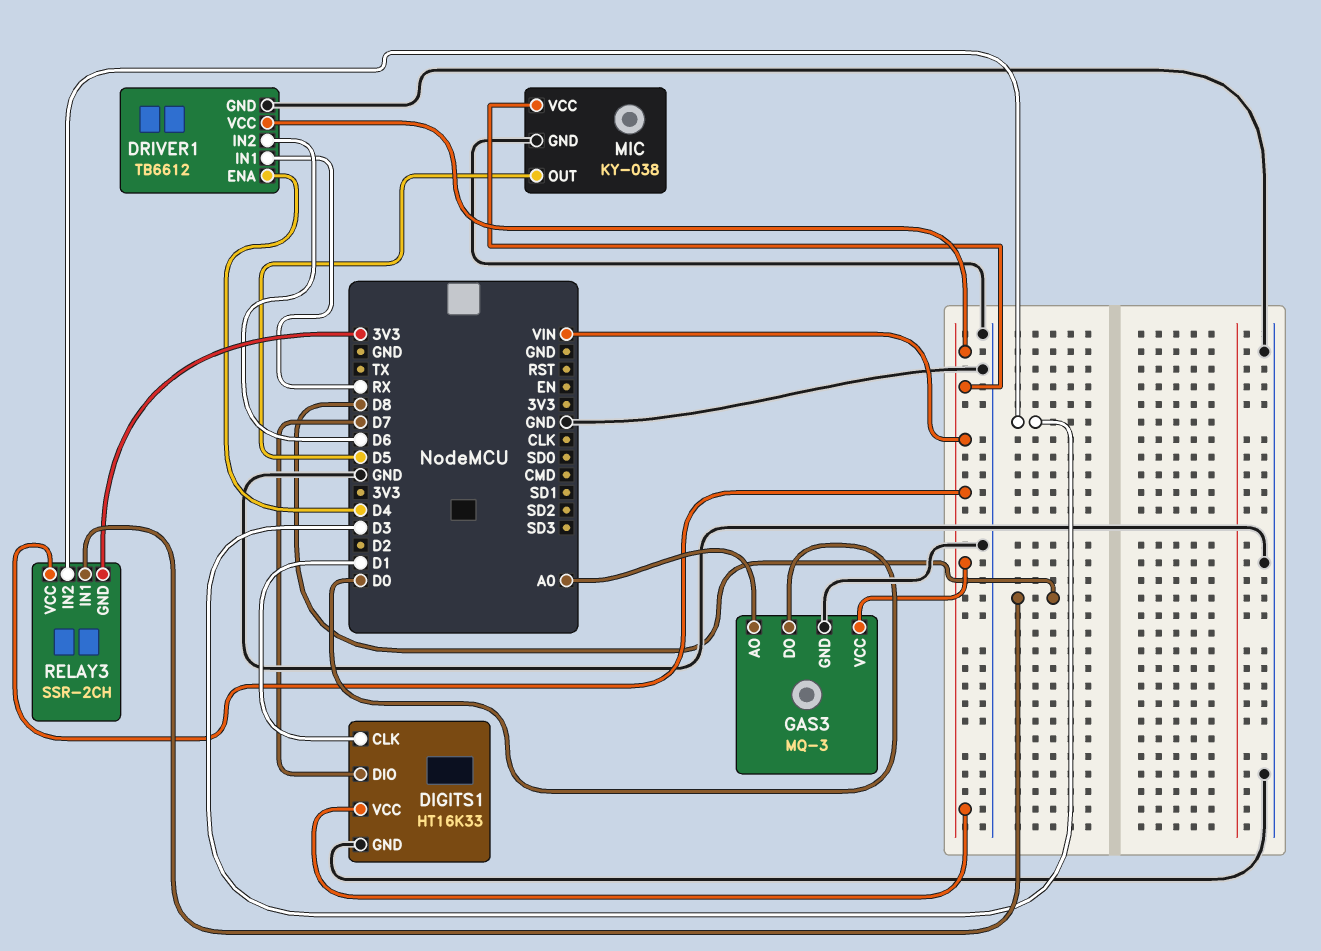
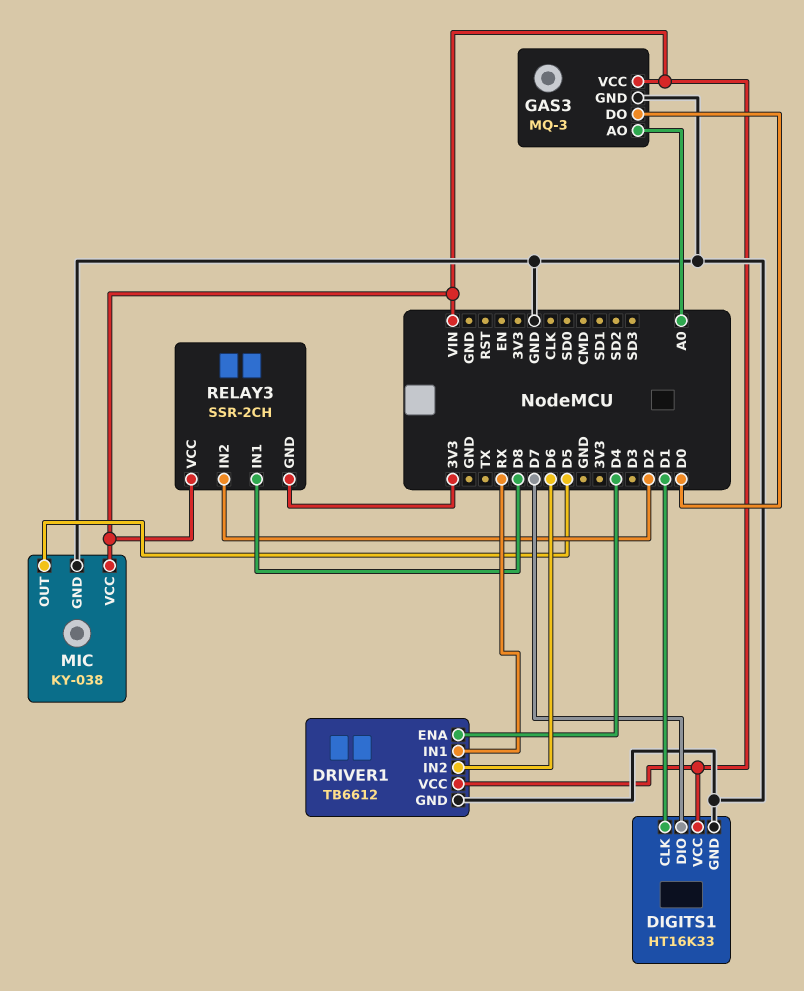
RELAY3 pin IN2: D3 -> D2

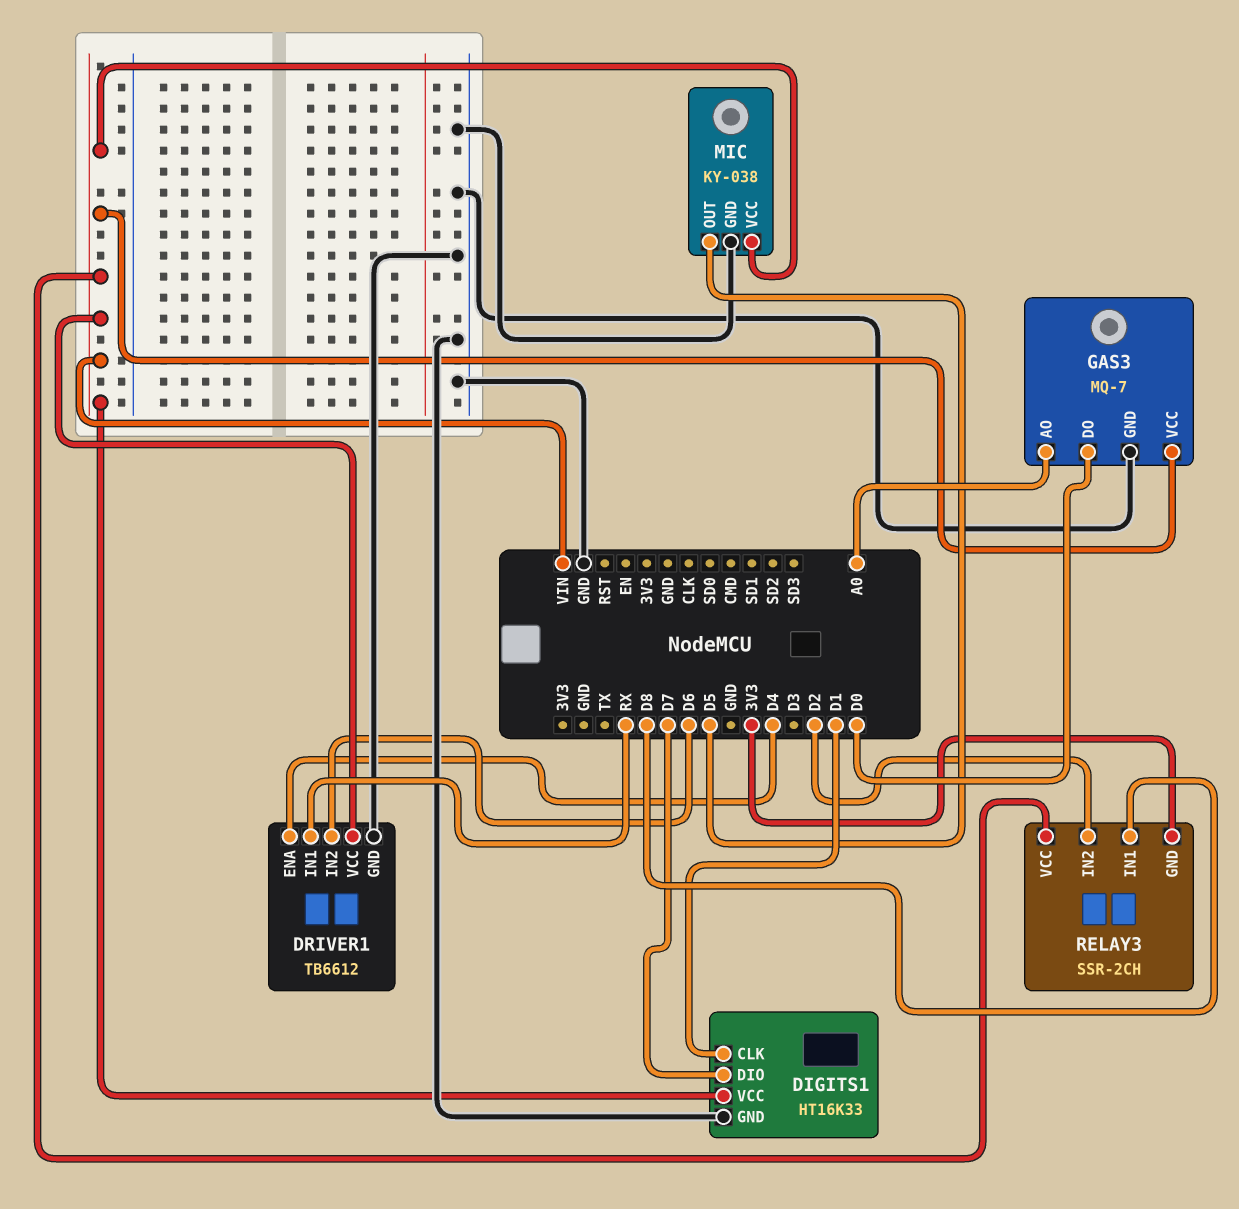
GAS3: MQ-3 -> MQ-7

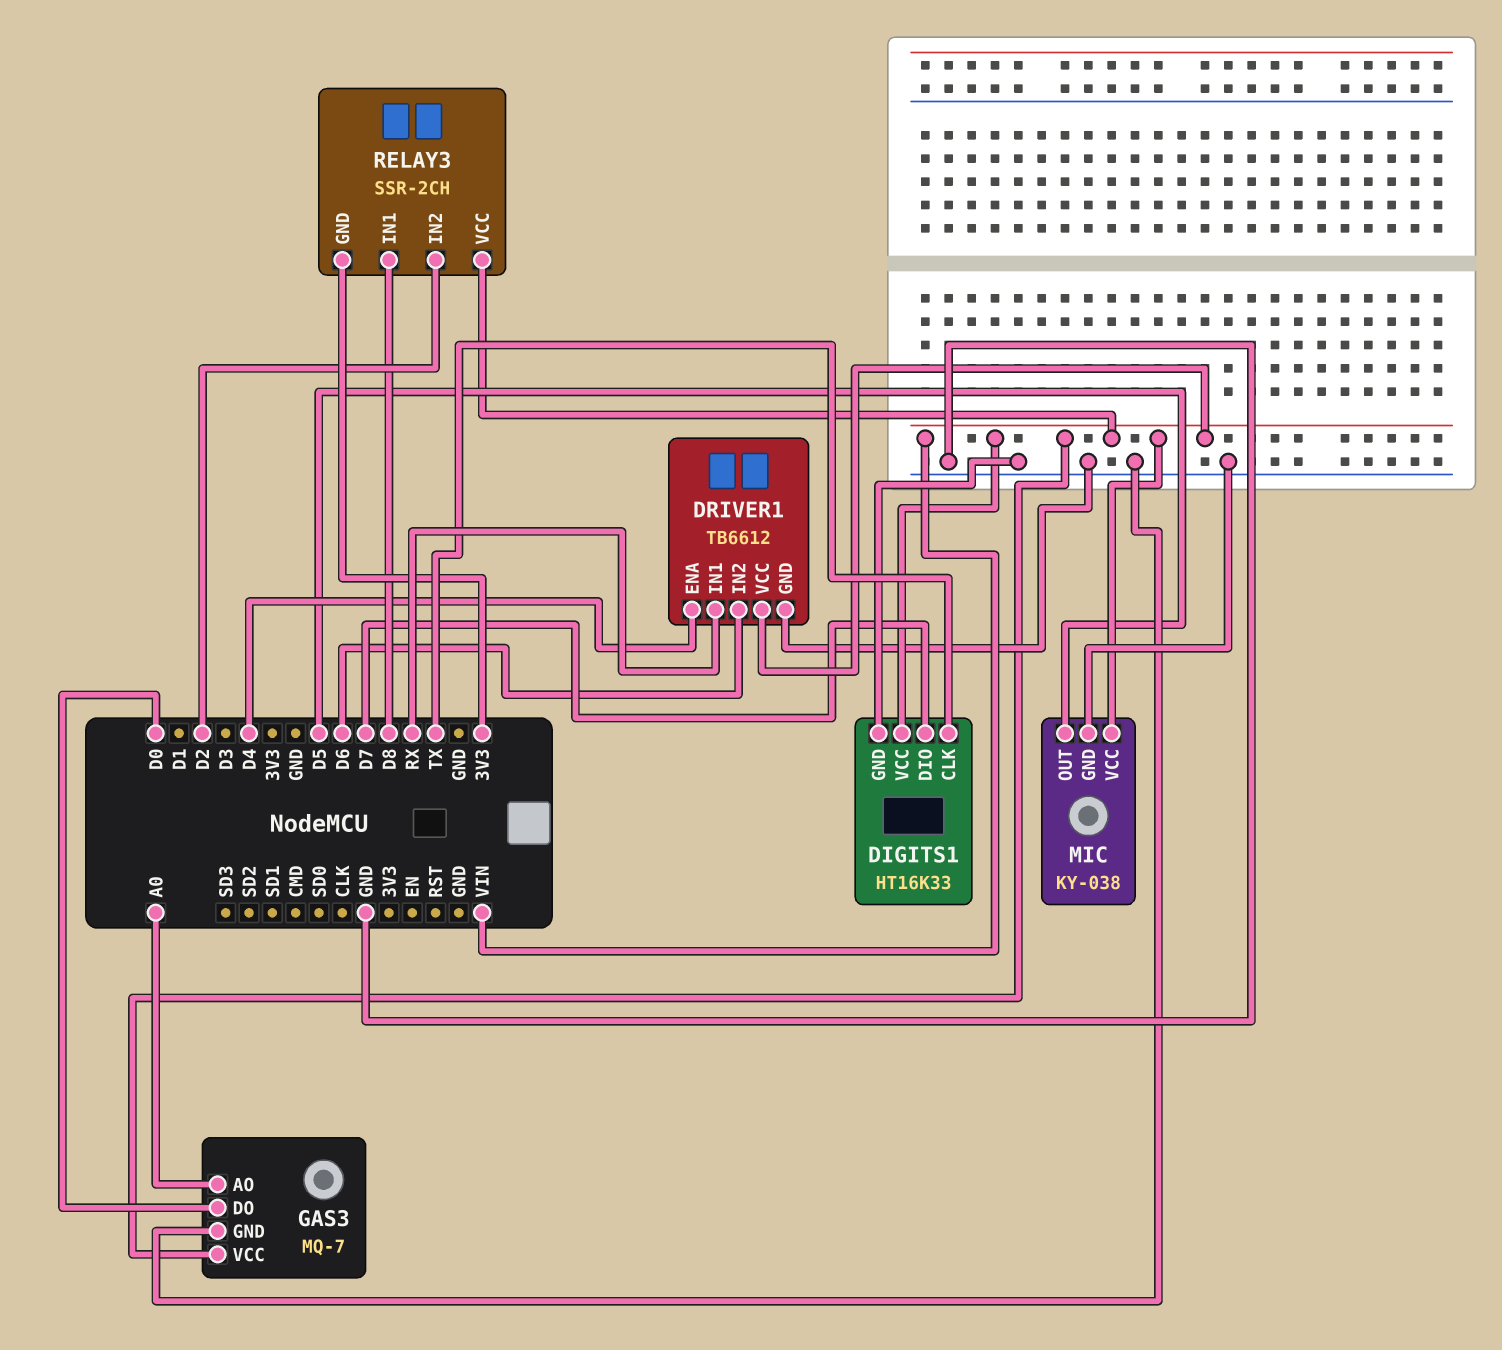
DIGITS1 pin CLK: D1 -> TX

